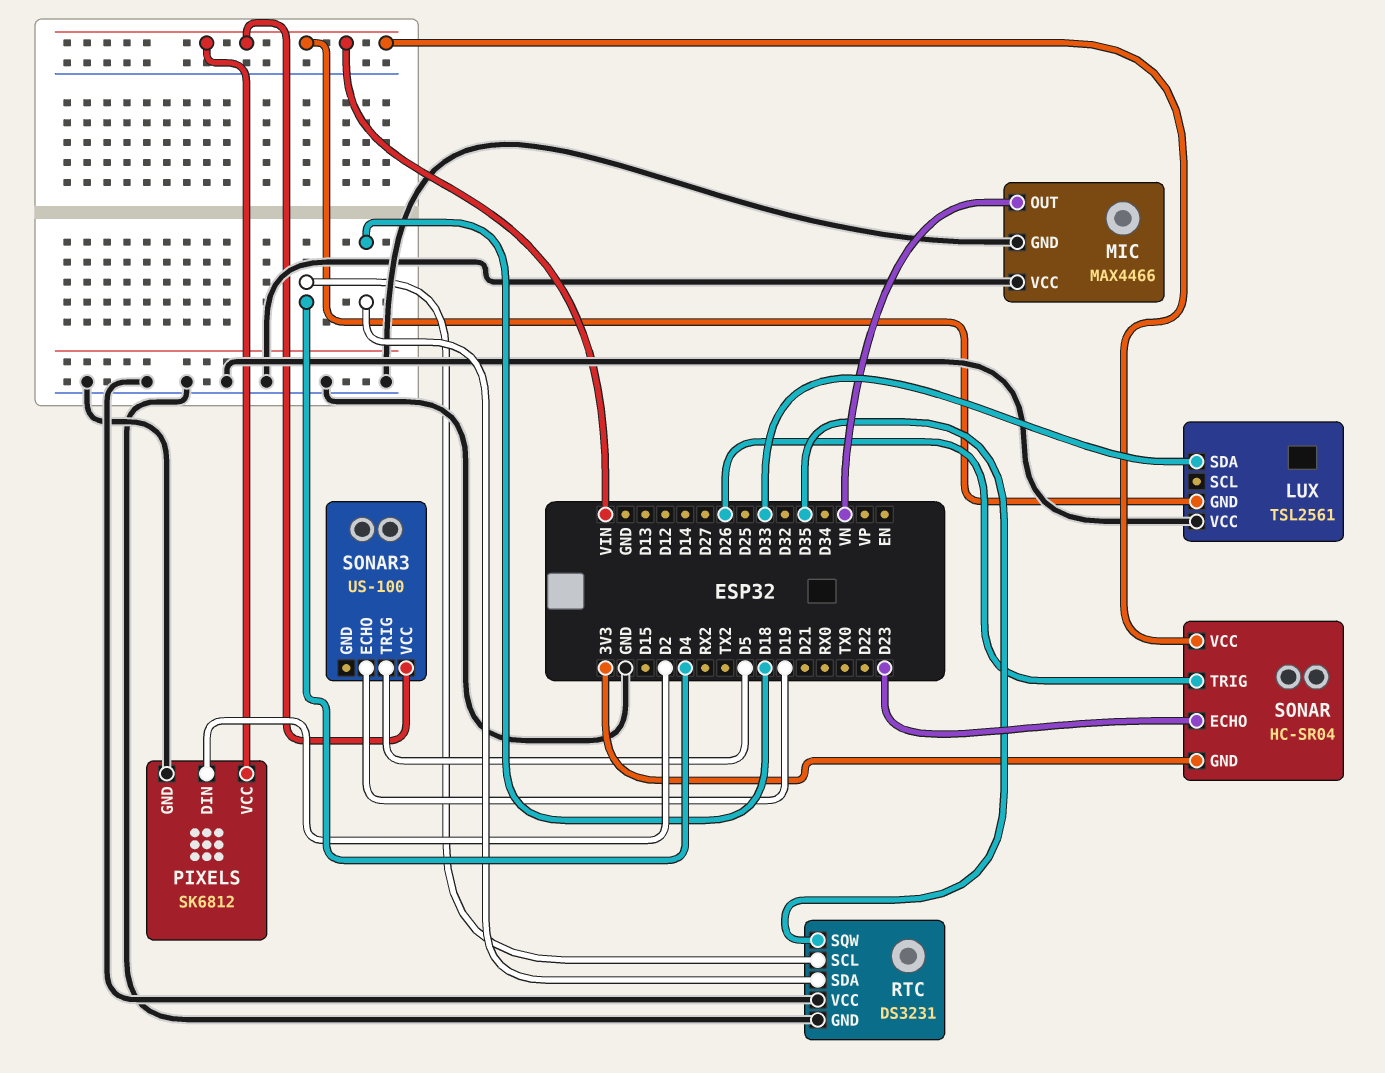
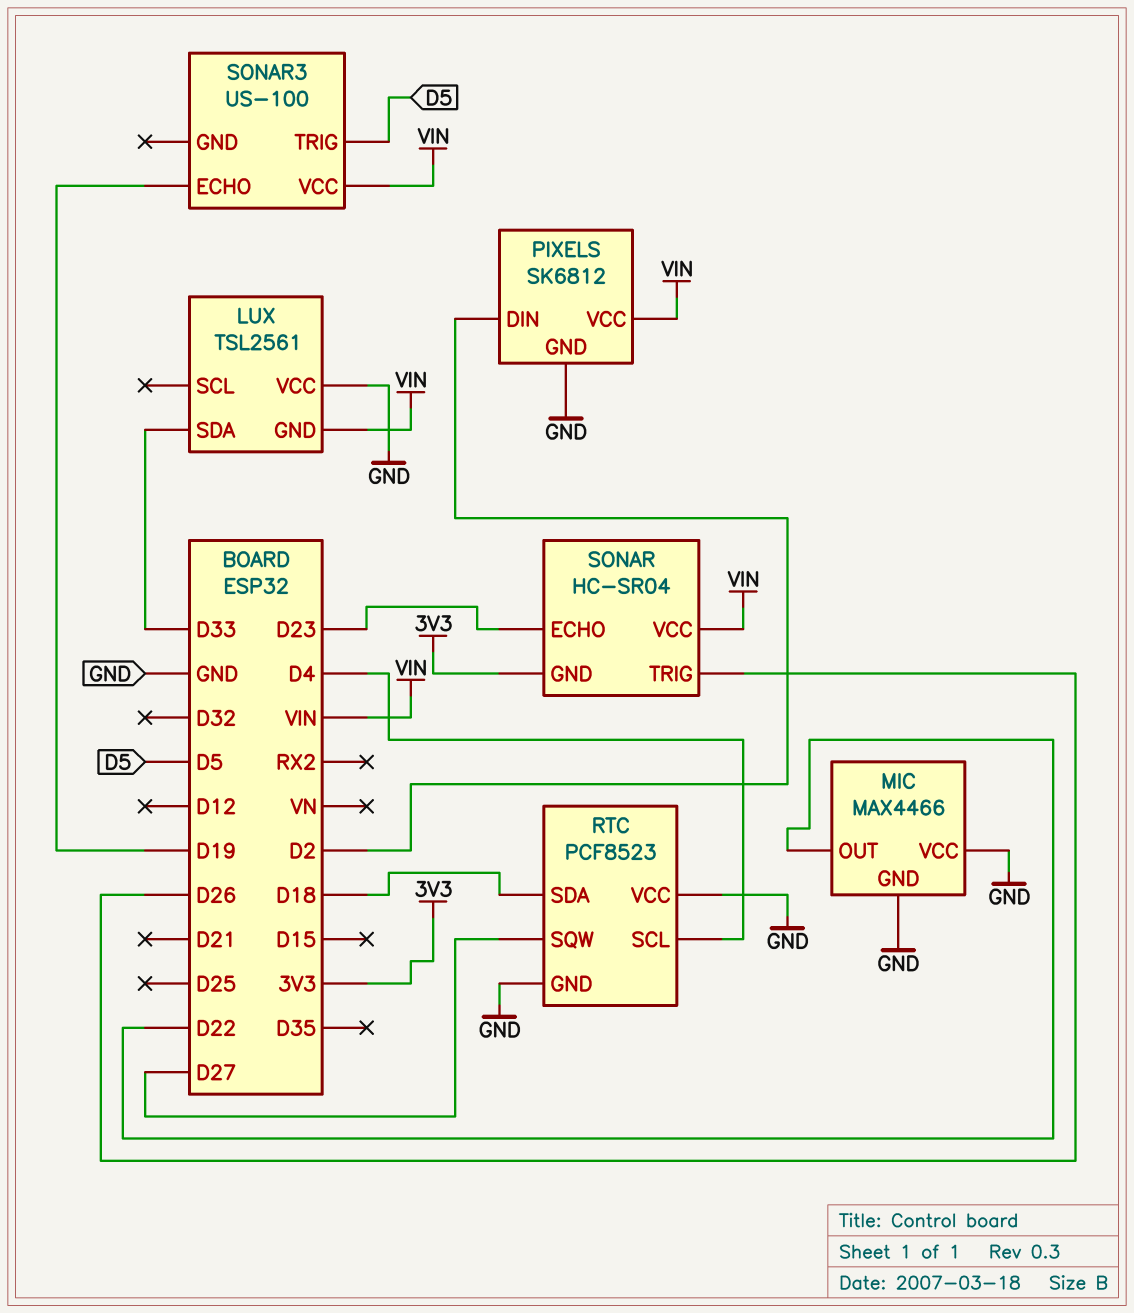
MIC pin OUT: VN -> D22
RTC: DS3231 -> PCF8523
RTC pin SQW: D35 -> D27

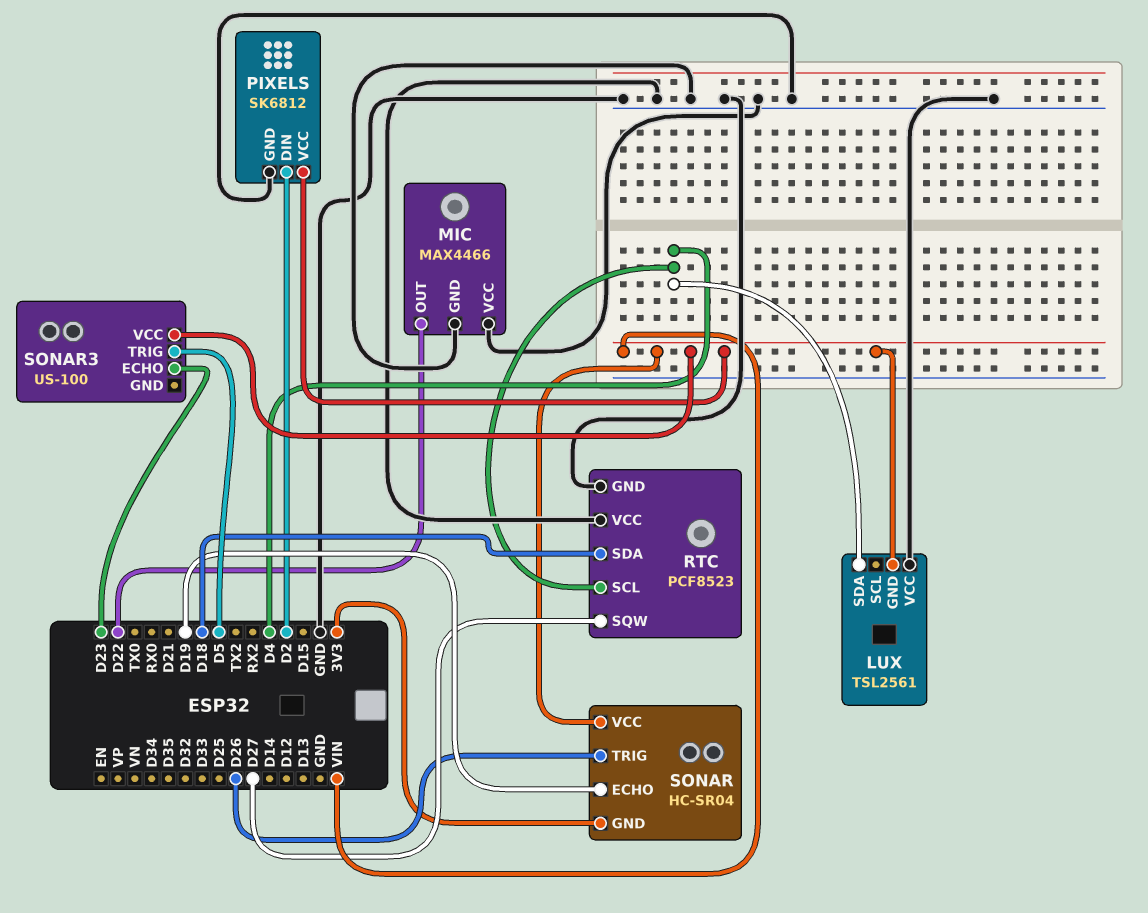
LUX pin SDA: D33 -> D4
SONAR pin ECHO: D23 -> D19
SONAR3 pin ECHO: D19 -> D23

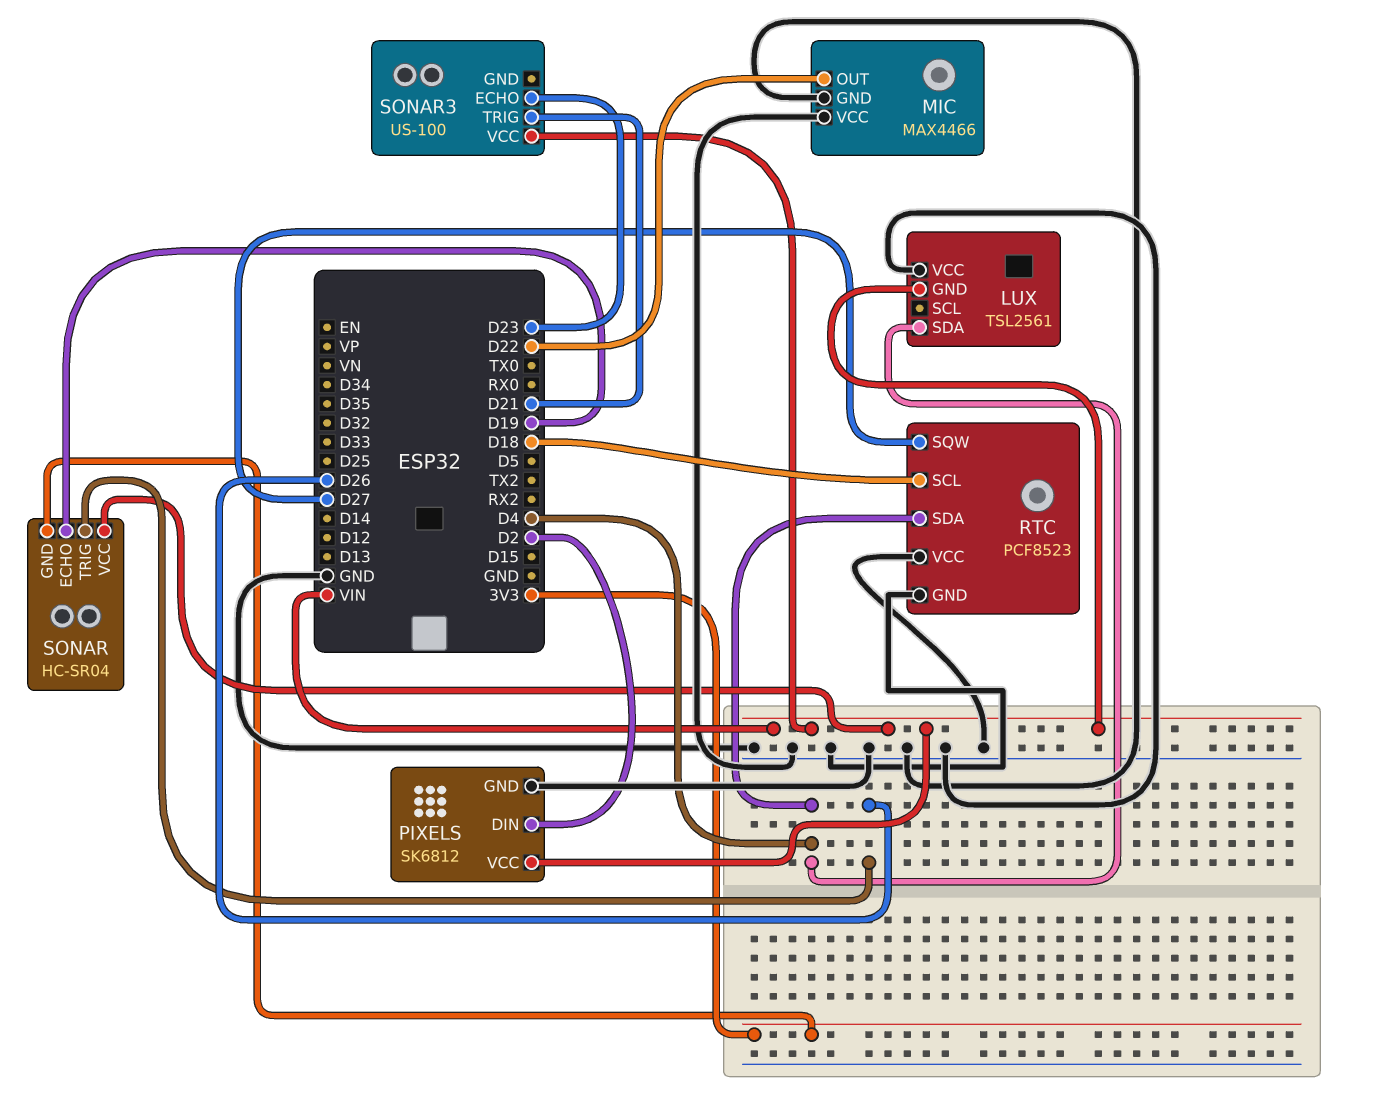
RTC pin SCL: D4 -> D18
RTC pin SDA: D18 -> D4
SONAR3 pin TRIG: D5 -> D21

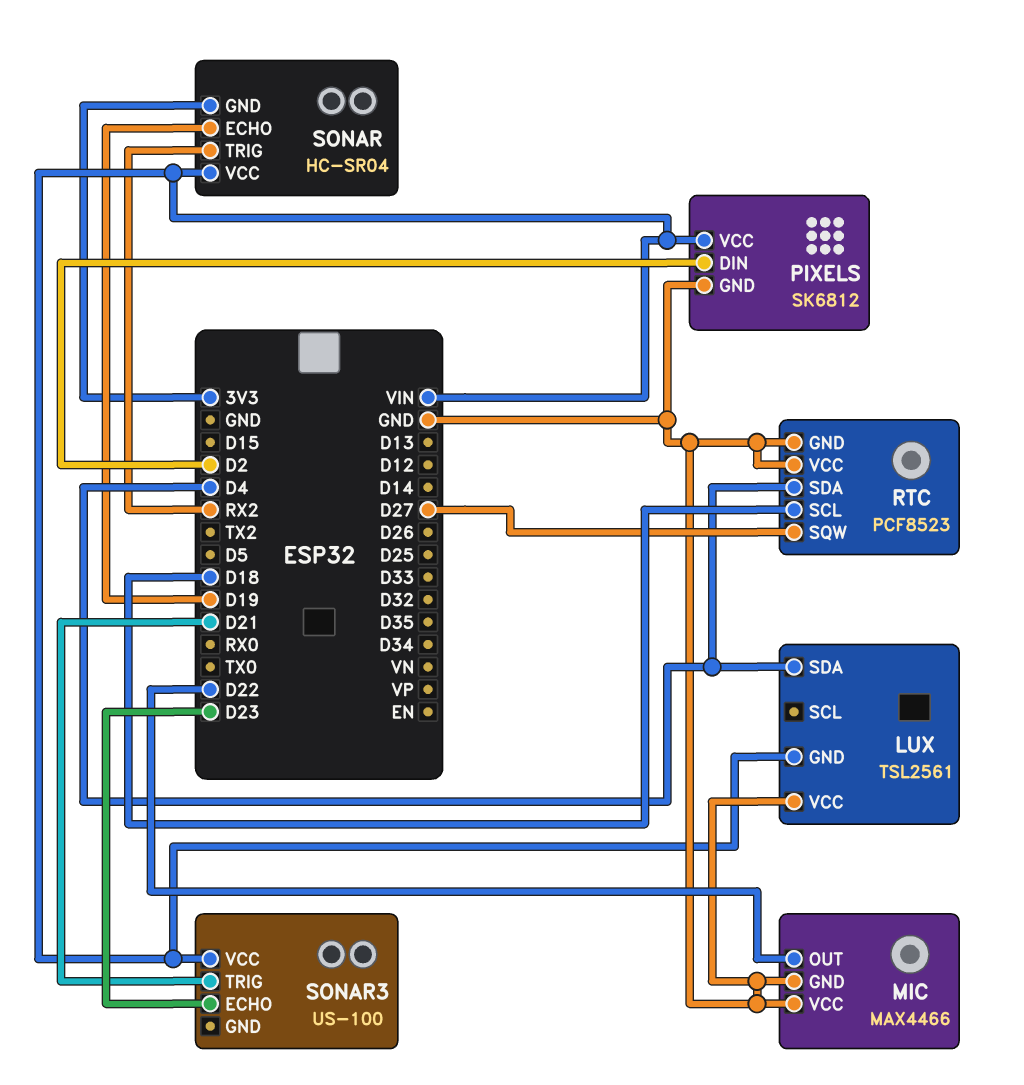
SONAR pin TRIG: D26 -> RX2

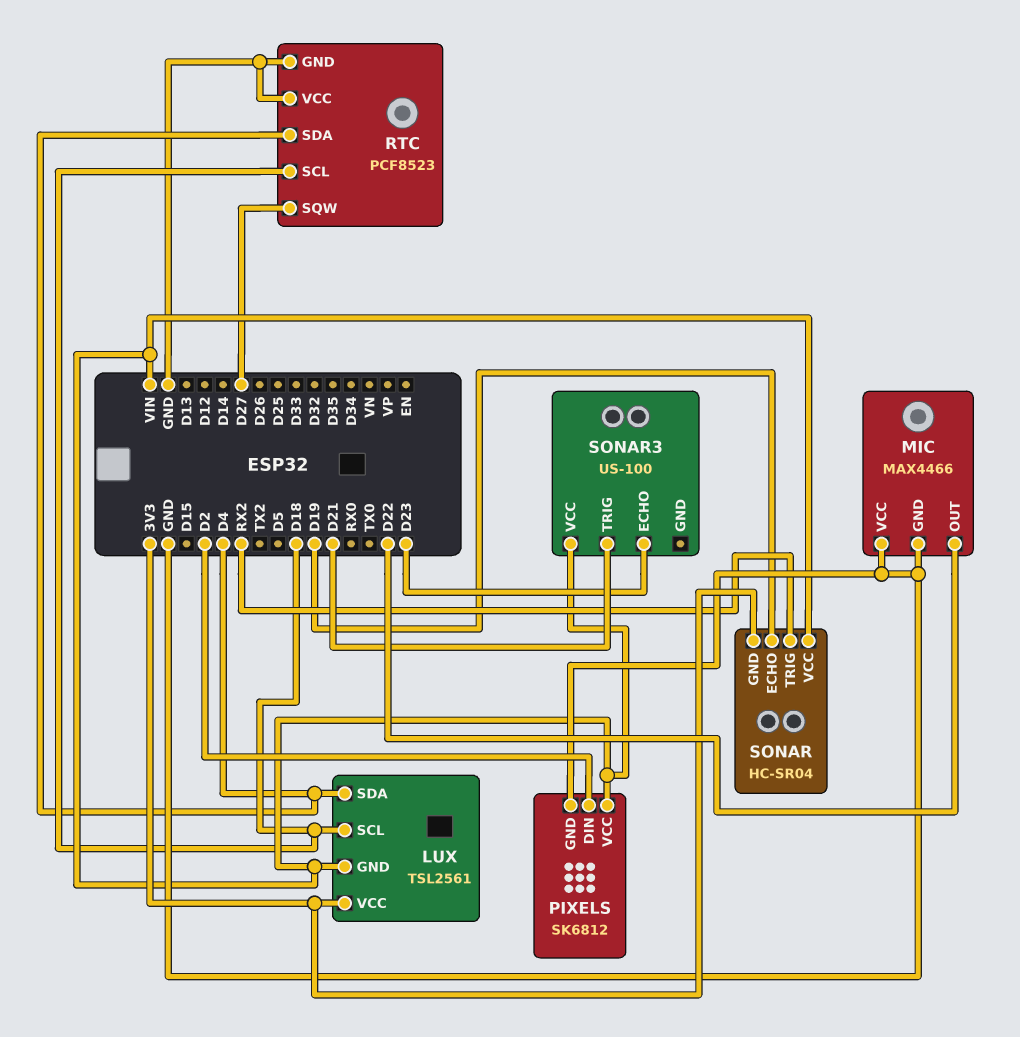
LUX pin SCL: none -> D18
LUX pin VCC: GND -> 3V3

